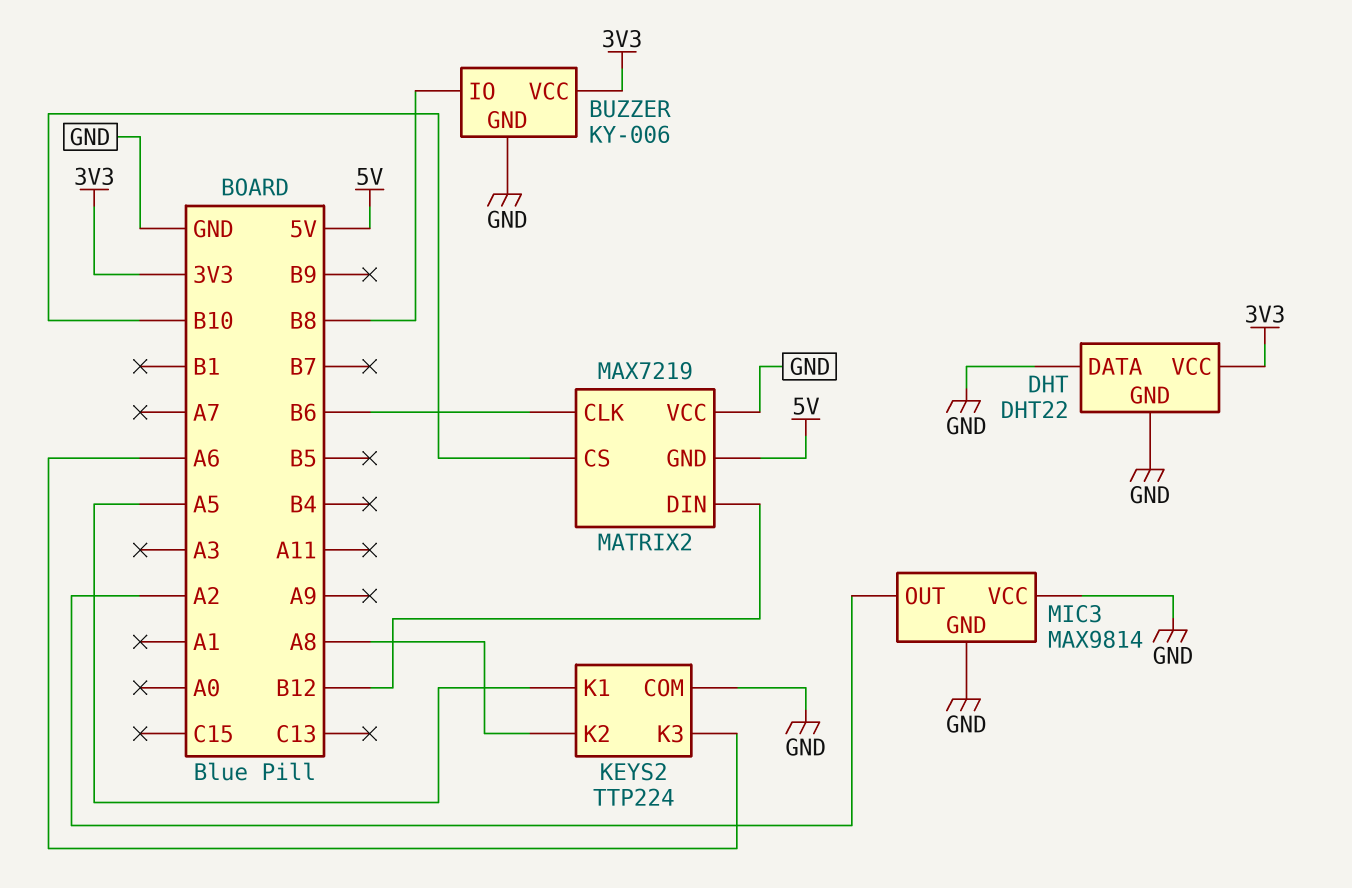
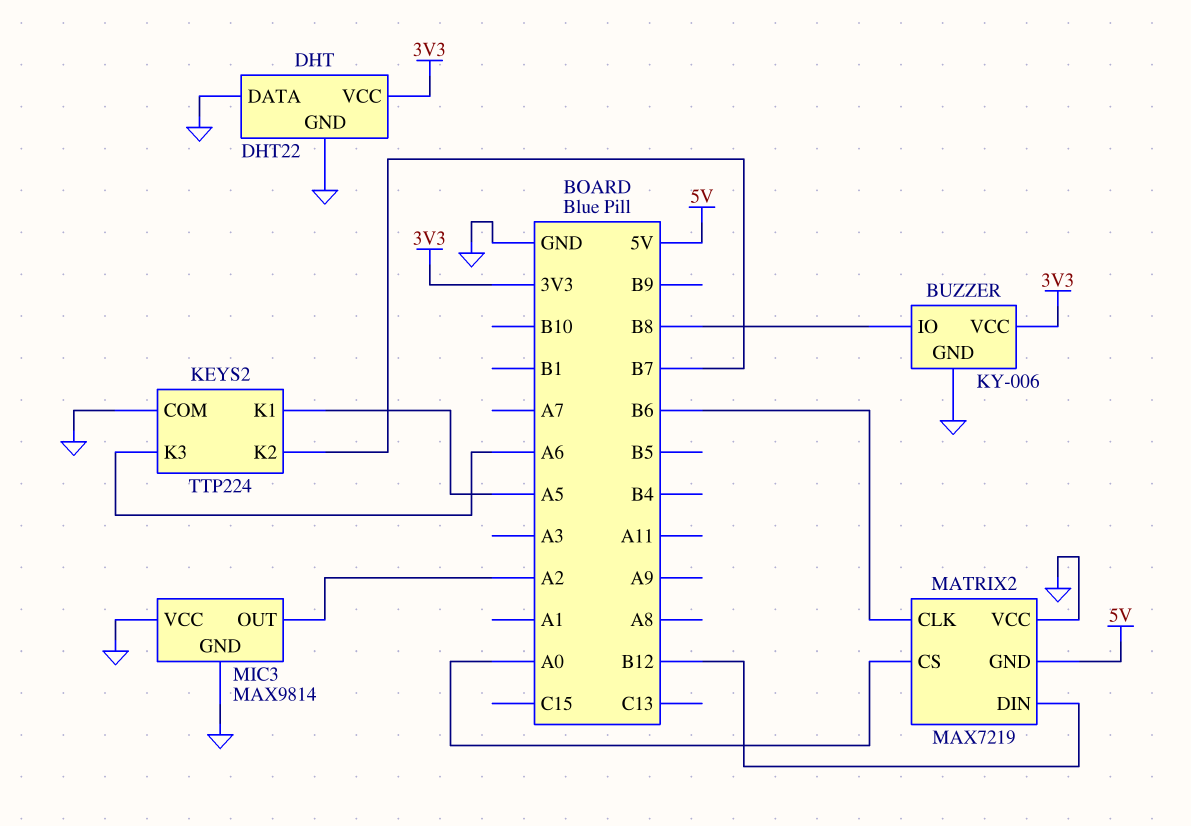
KEYS2 pin K2: A8 -> B7
MATRIX2 pin CS: B10 -> A0

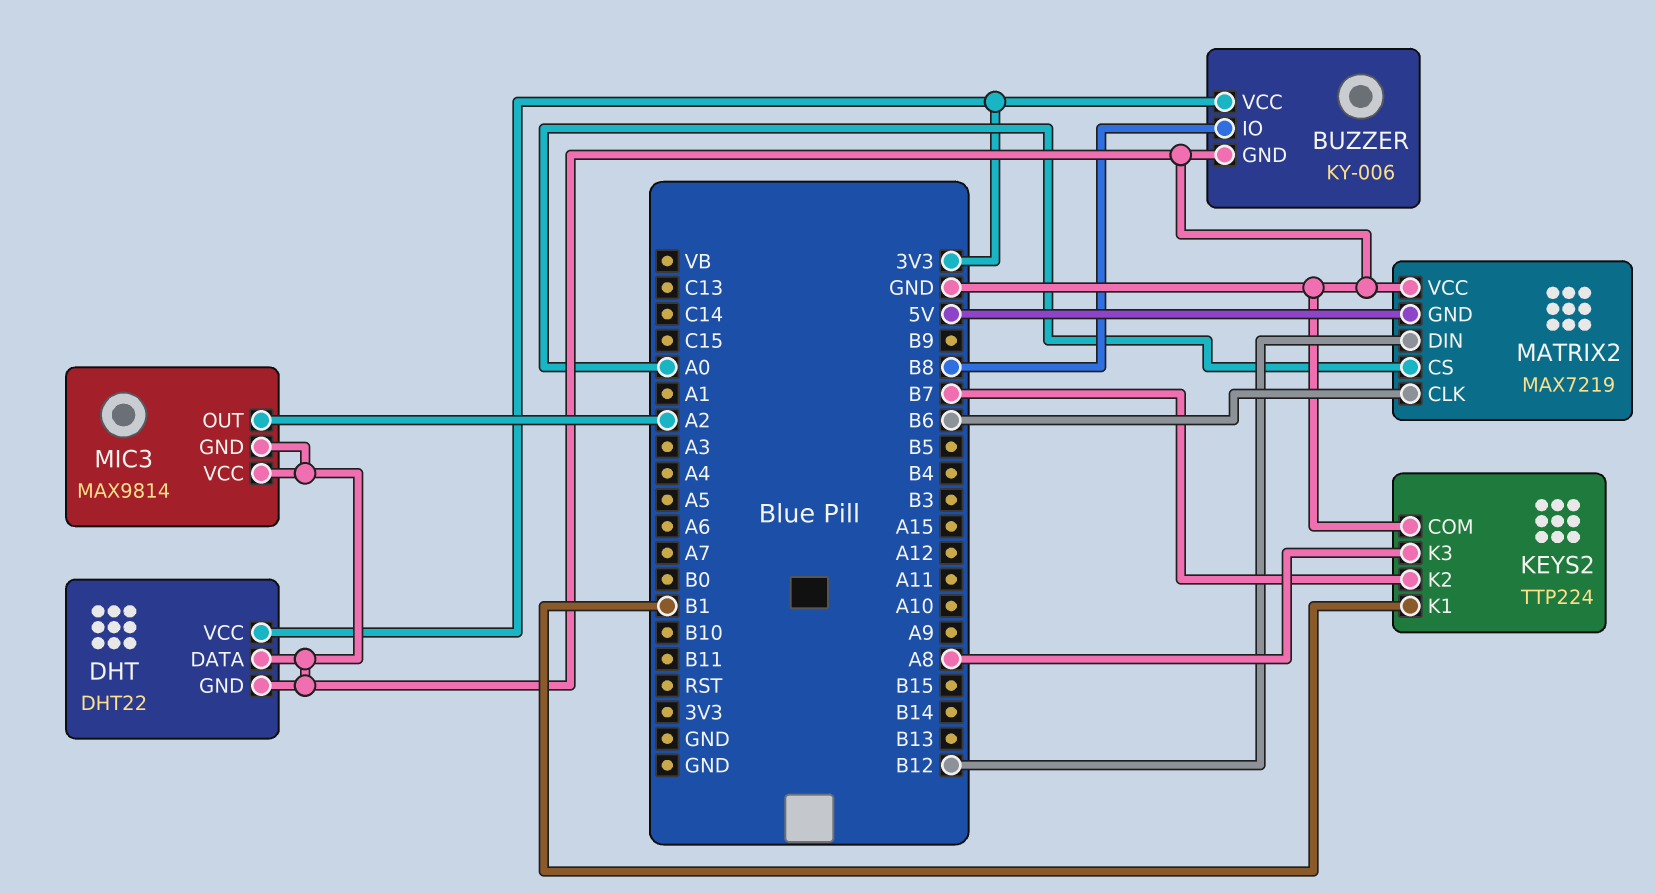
KEYS2 pin K1: A5 -> B1
KEYS2 pin K3: A6 -> A8

